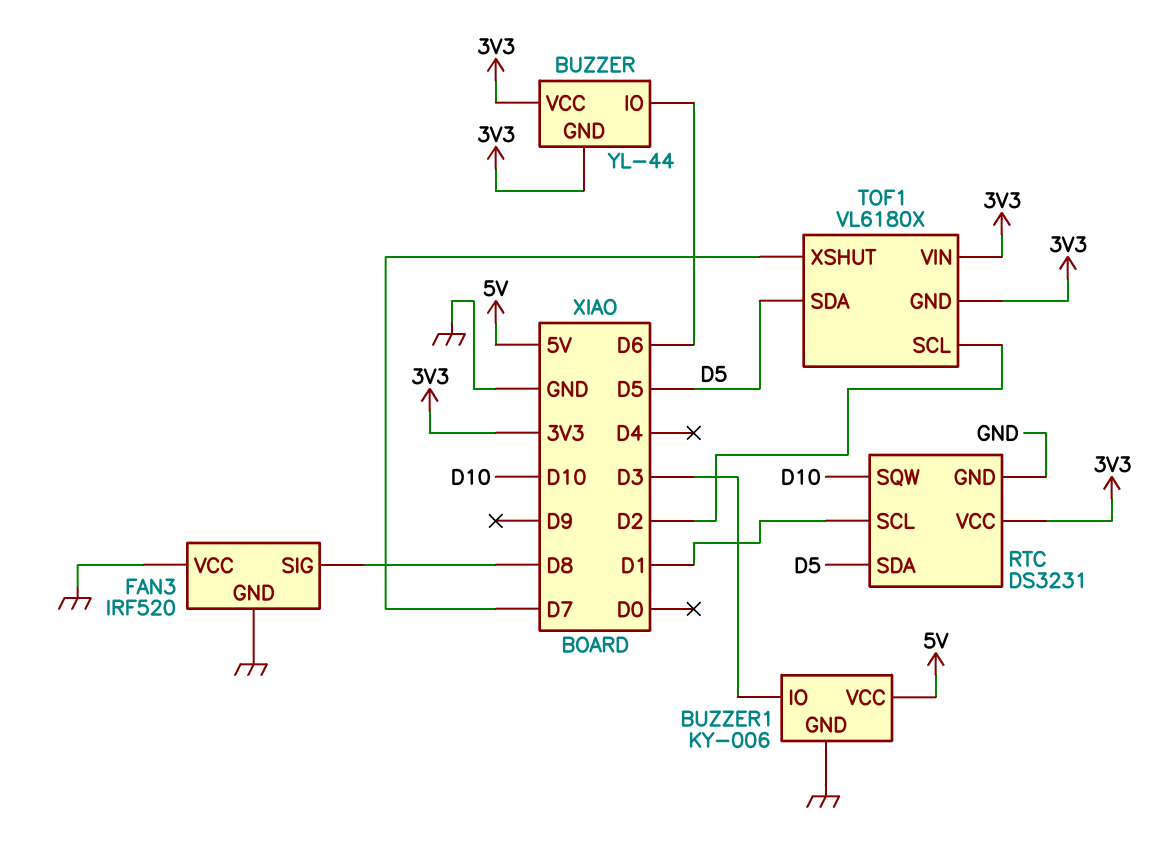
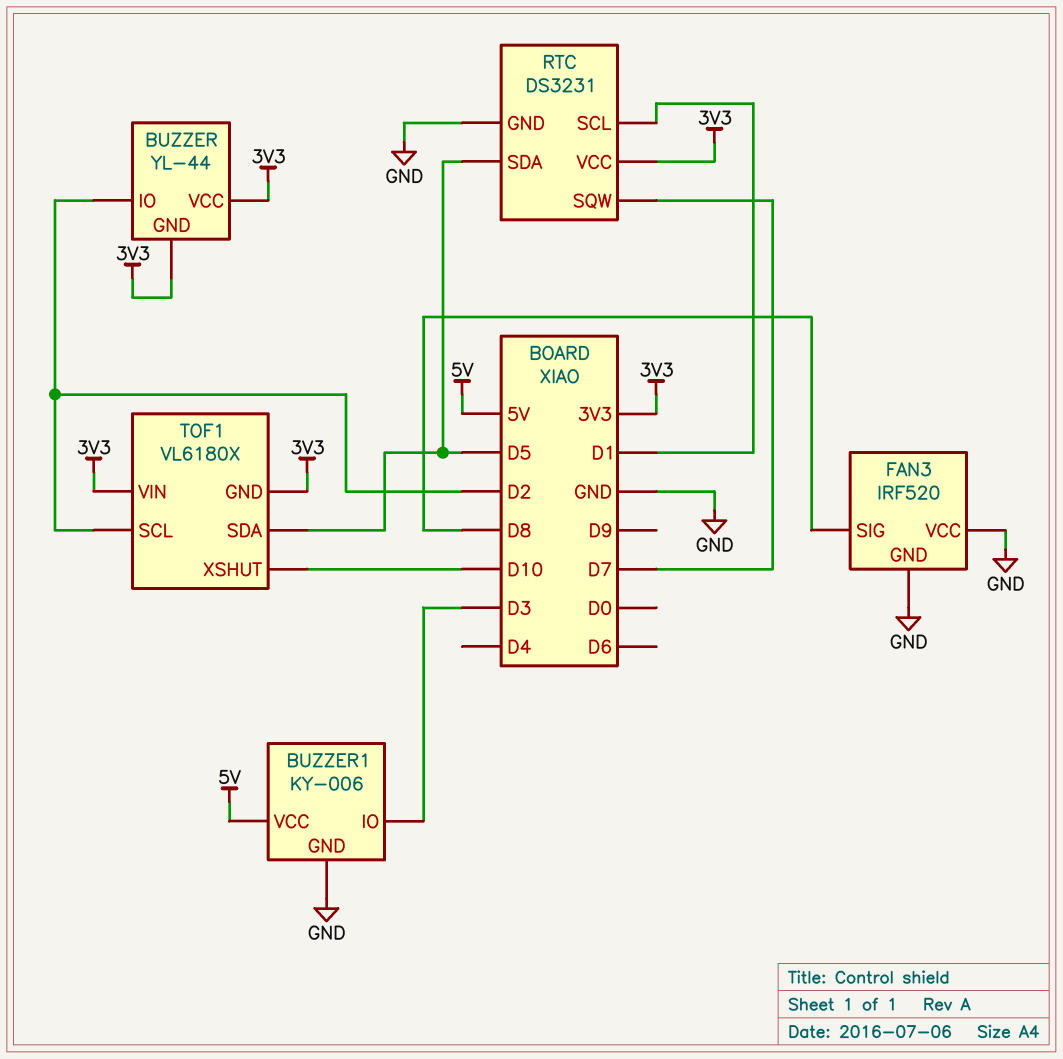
BUZZER pin IO: D6 -> D2
RTC pin SQW: D10 -> D7
TOF1 pin XSHUT: D7 -> D10

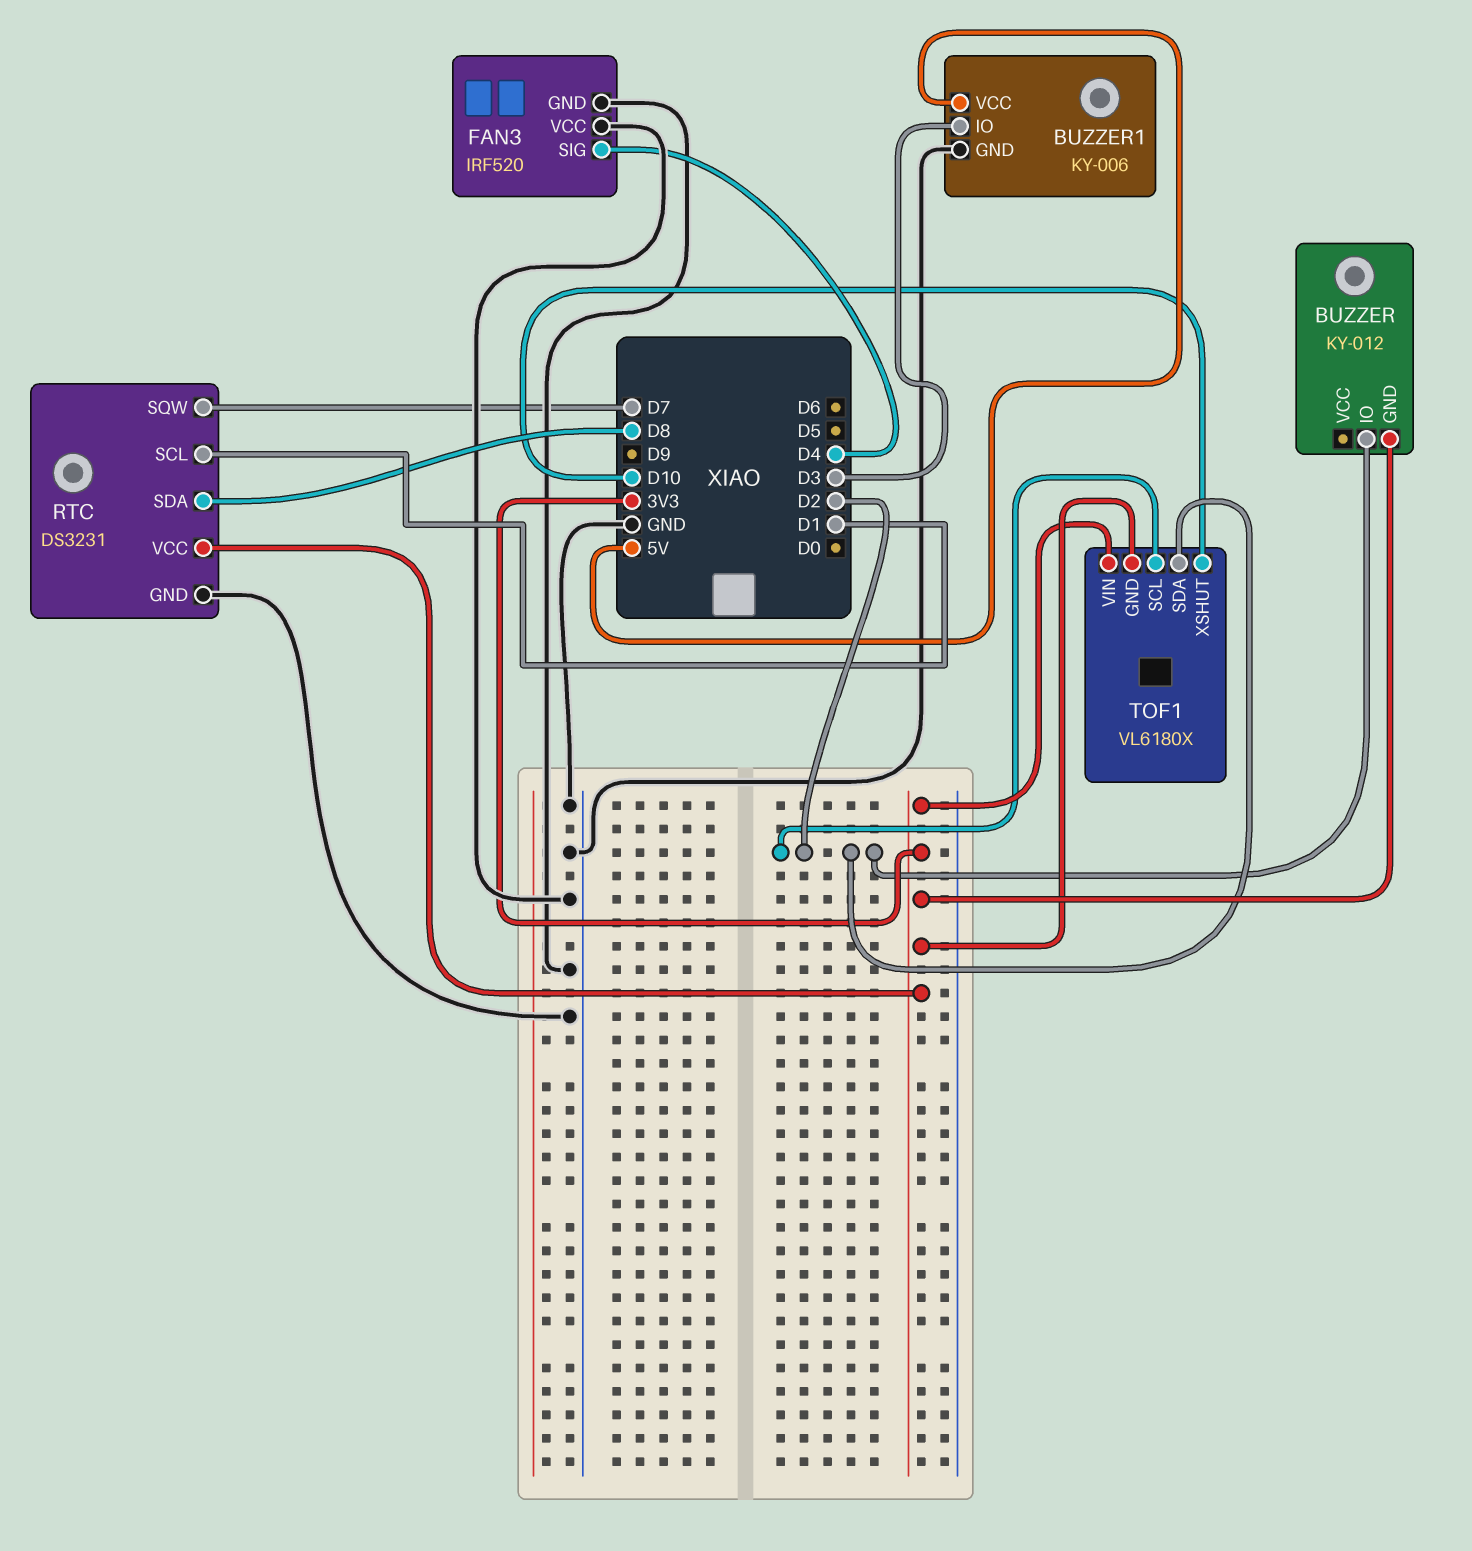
BUZZER: YL-44 -> KY-012
BUZZER pin VCC: 3V3 -> none
FAN3 pin SIG: D8 -> D4
RTC pin SDA: D5 -> D8
TOF1 pin SDA: D5 -> D2

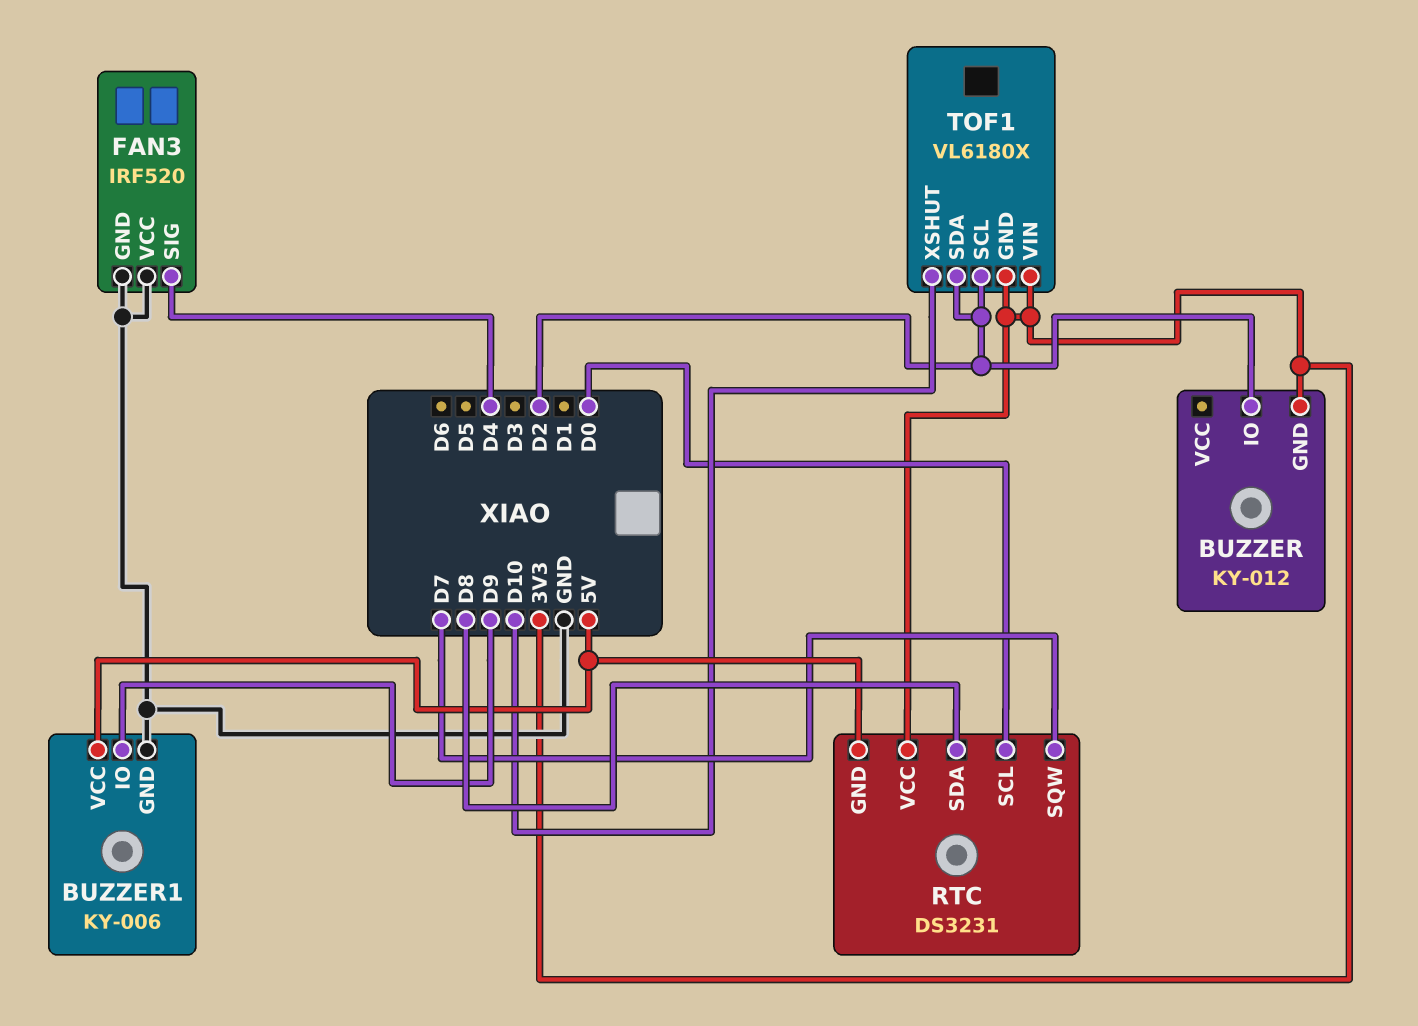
BUZZER1 pin IO: D3 -> D9
RTC pin GND: GND -> 5V
RTC pin SCL: D1 -> D0

